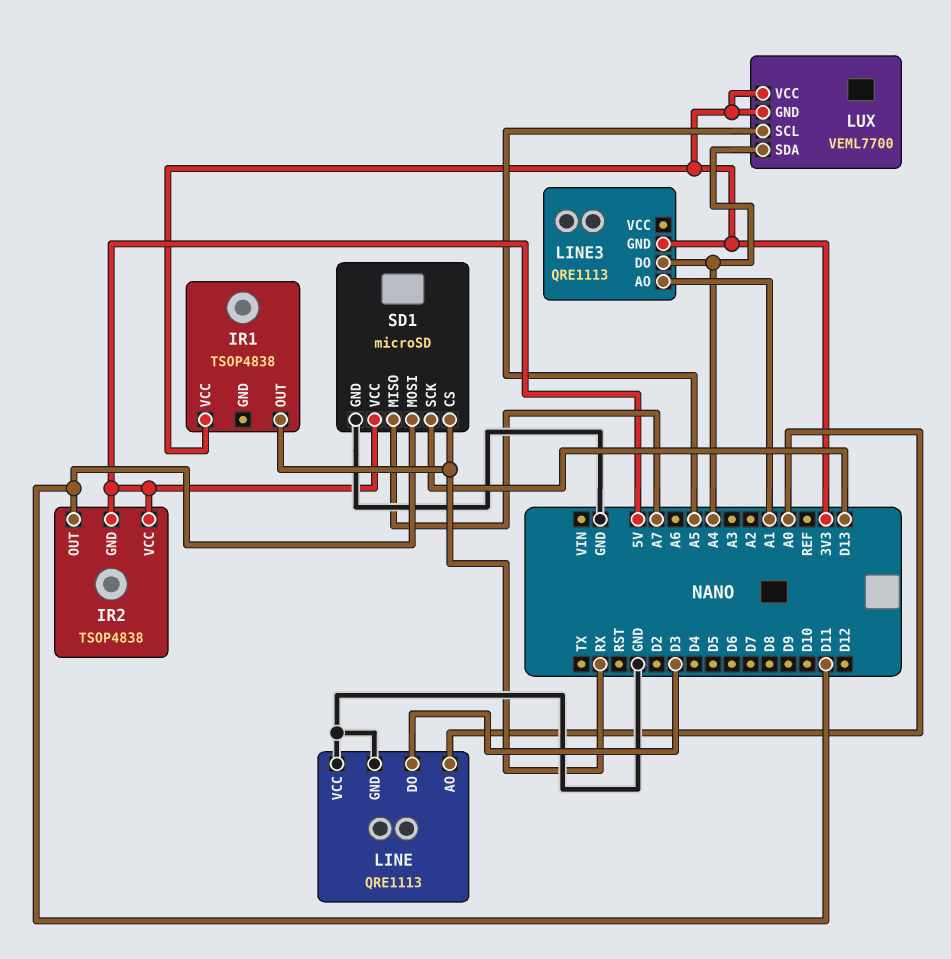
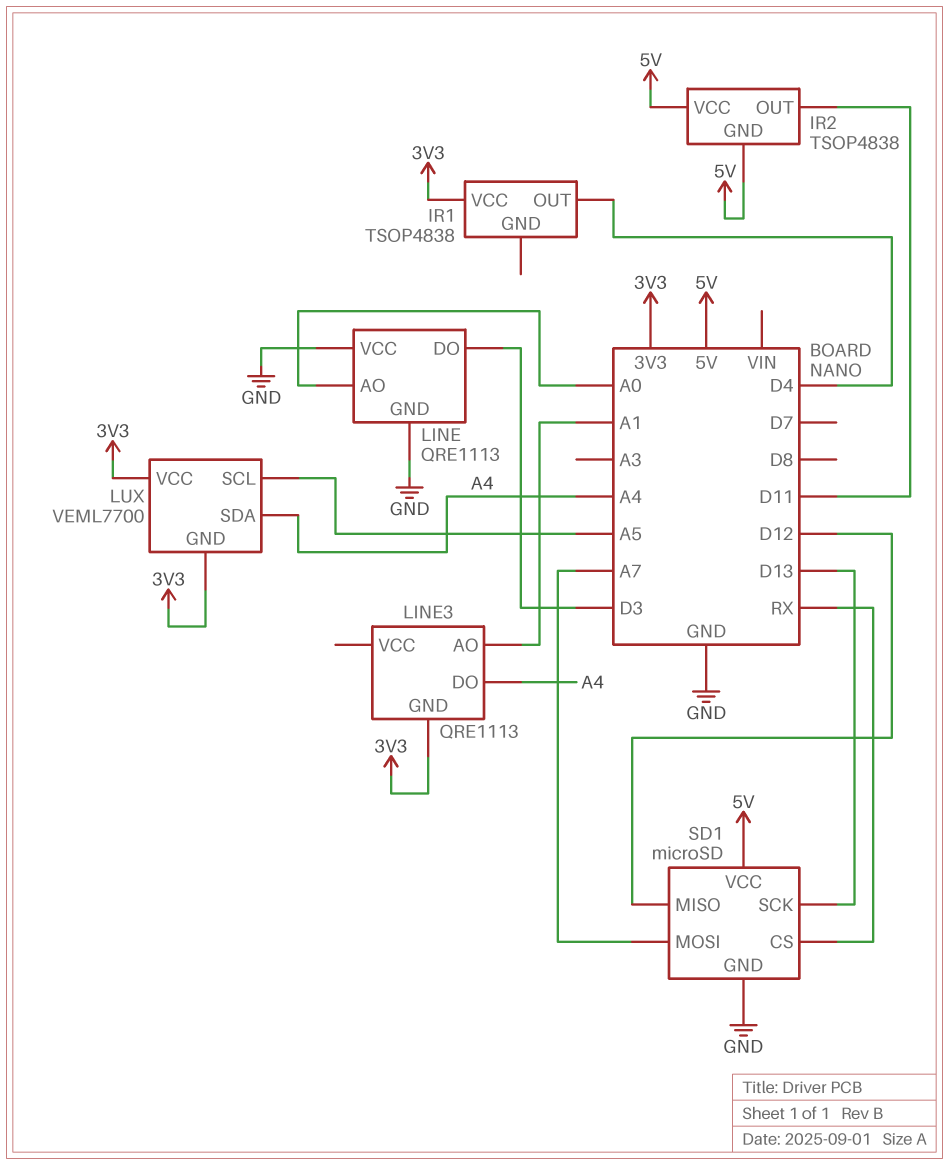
IR1 pin OUT: RX -> D4
SD1 pin MISO: A7 -> D12
SD1 pin MOSI: D11 -> A7

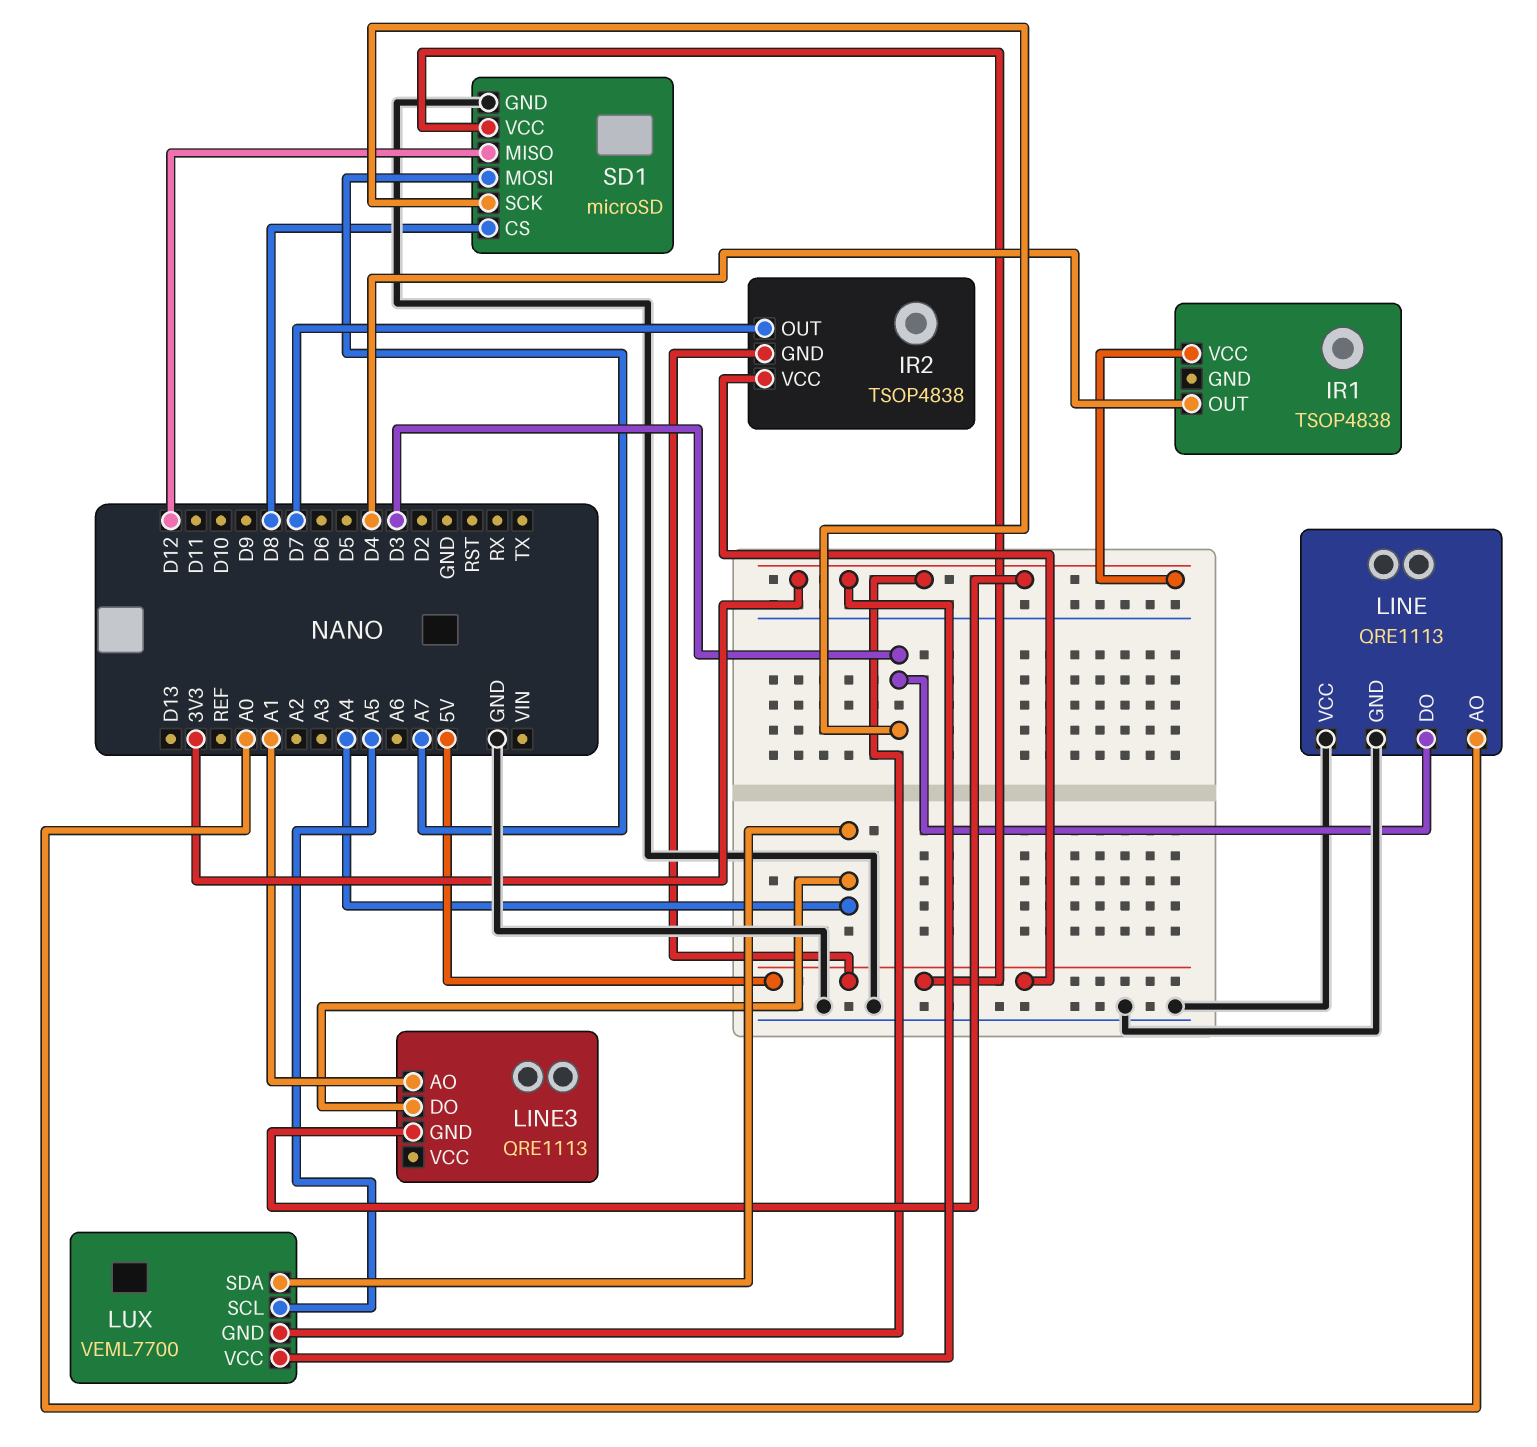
IR2 pin OUT: D11 -> D7
SD1 pin CS: RX -> D8
SD1 pin SCK: D13 -> D3

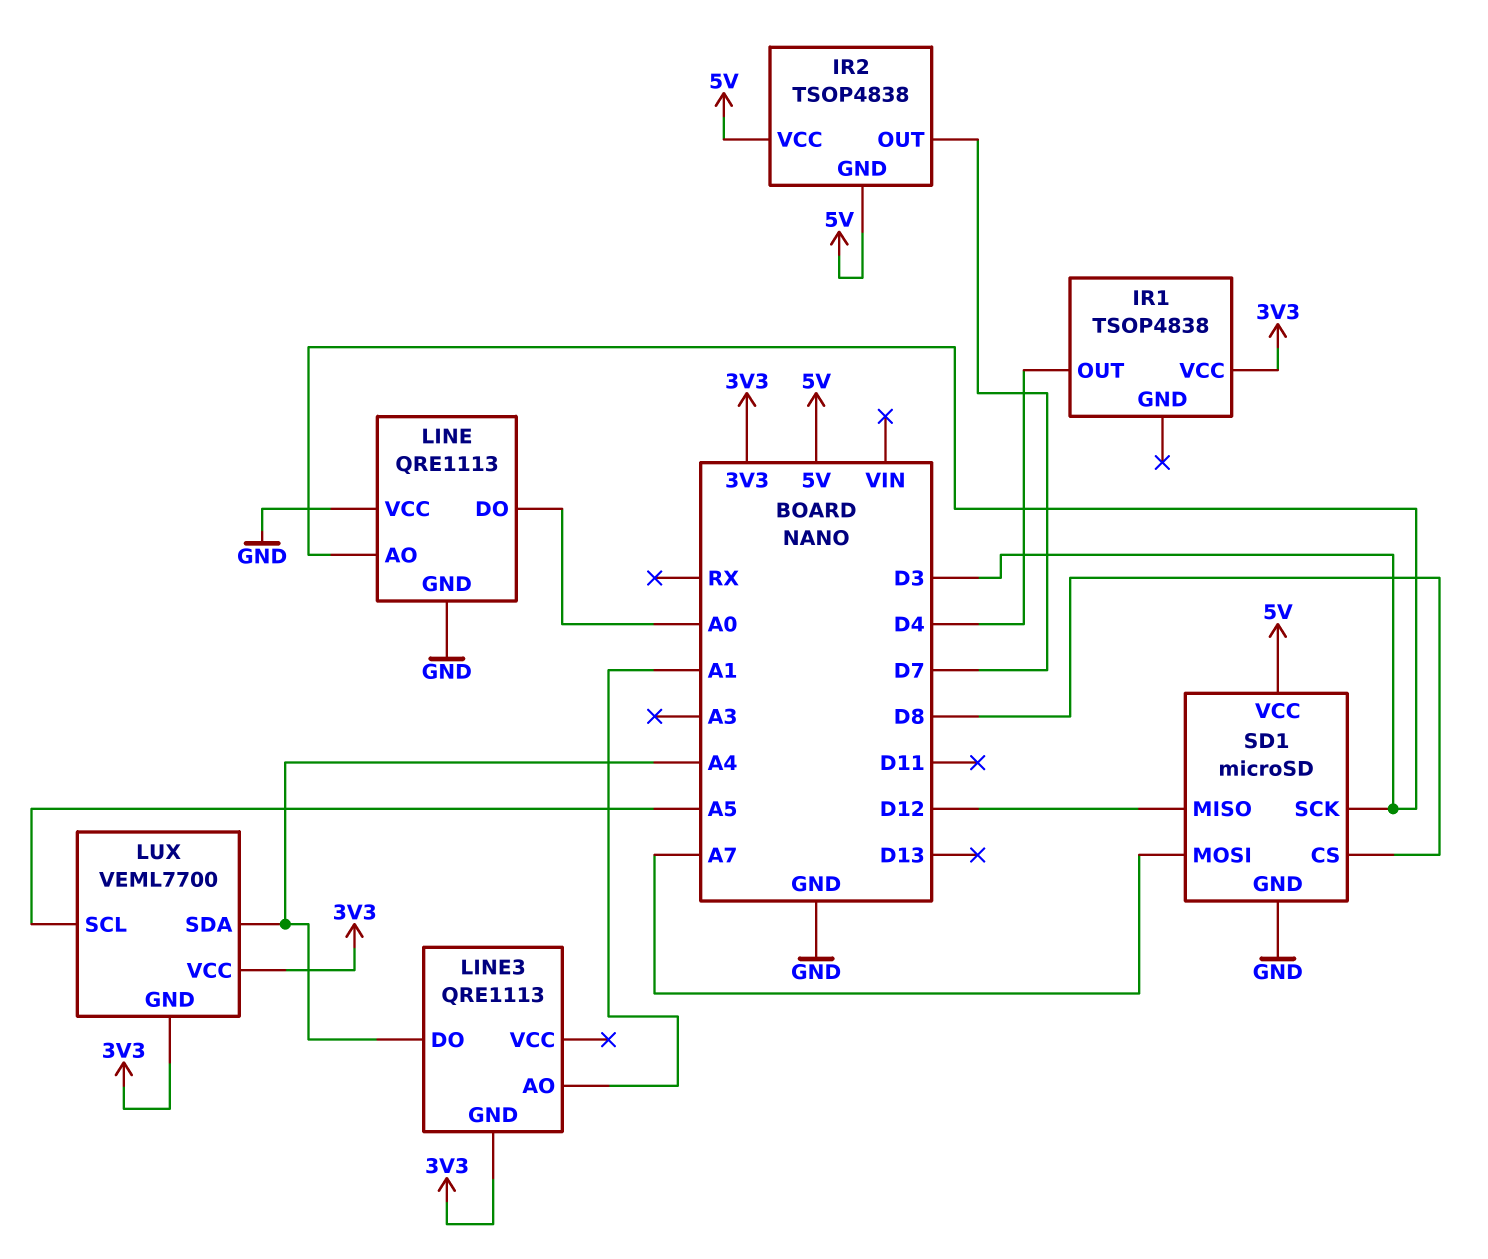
LINE pin AO: A0 -> D3
LINE pin DO: D3 -> A0

